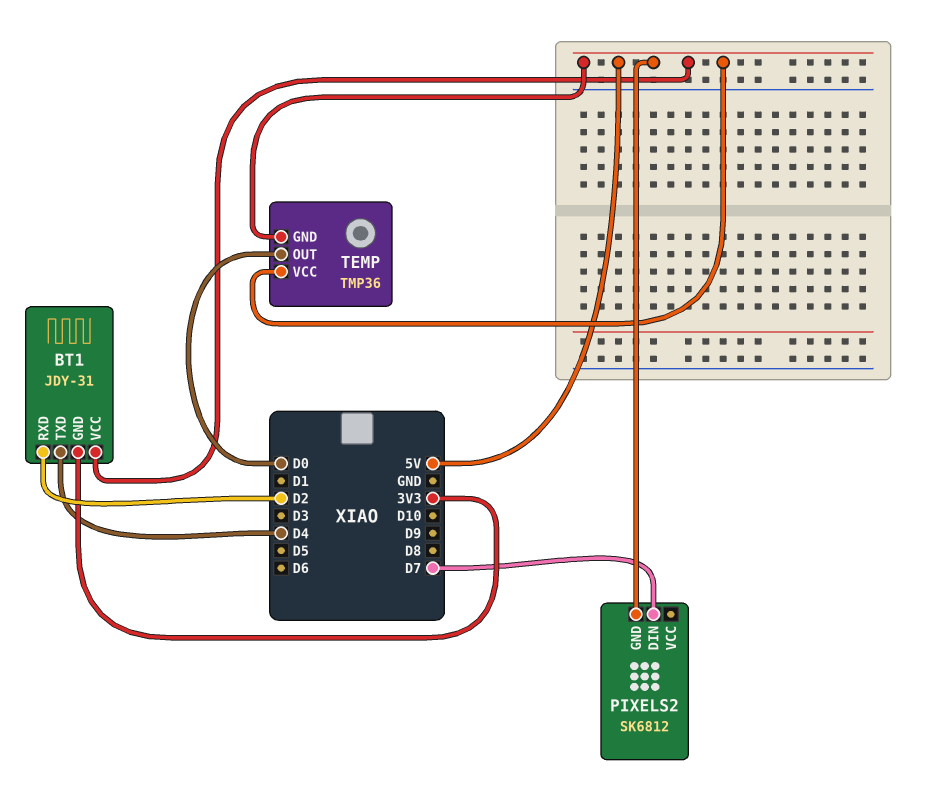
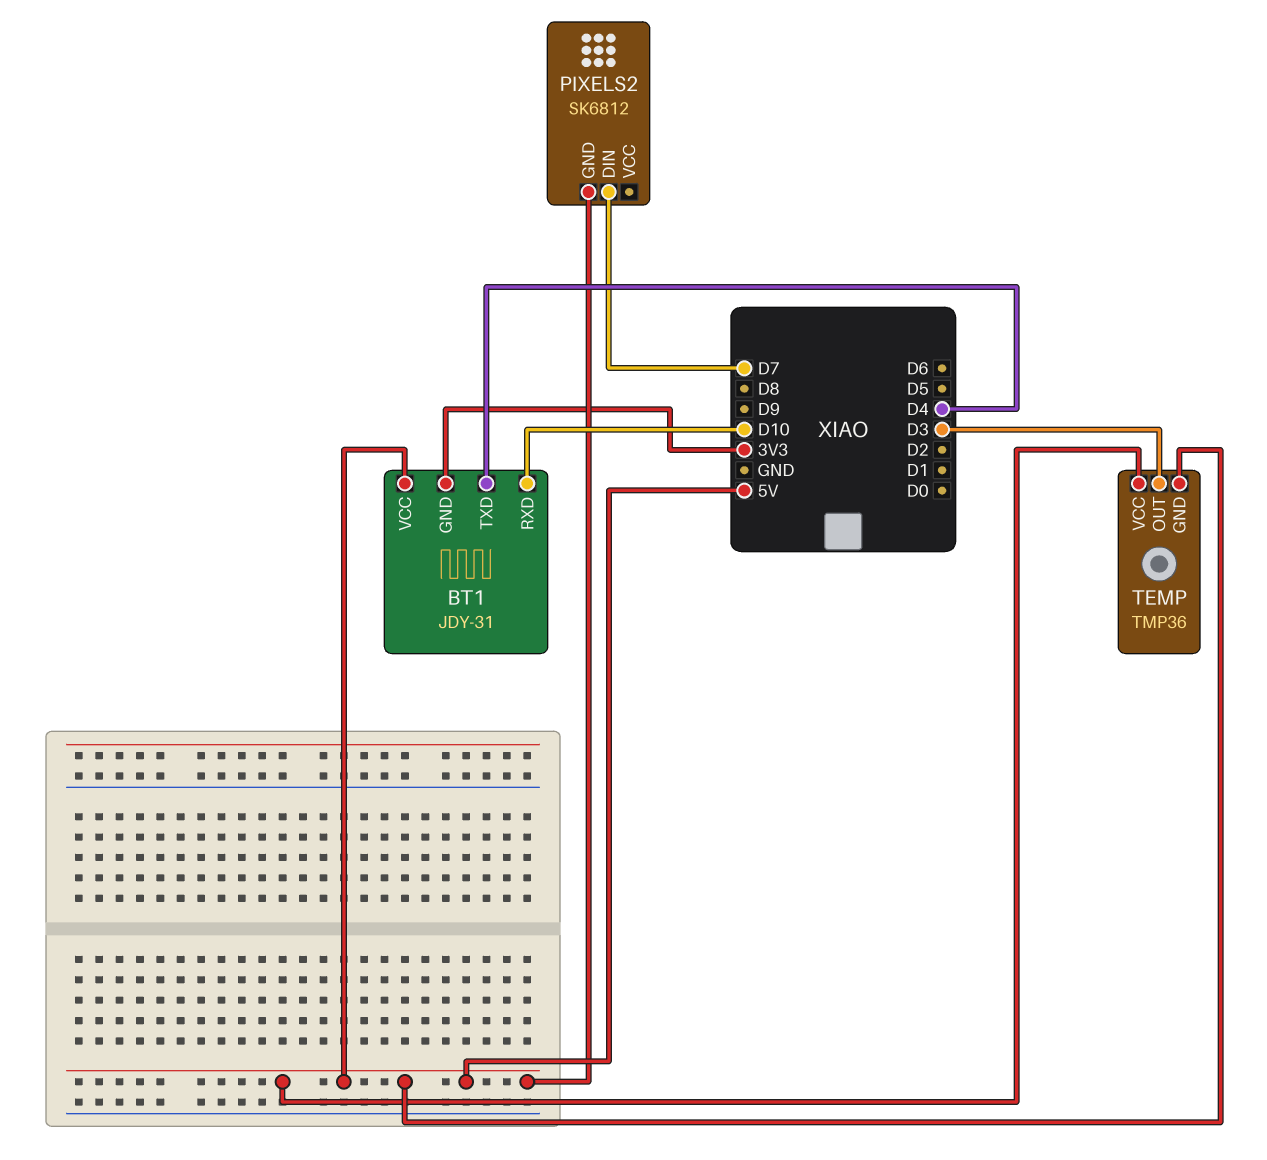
BT1 pin RXD: D2 -> D10
TEMP pin OUT: D0 -> D3

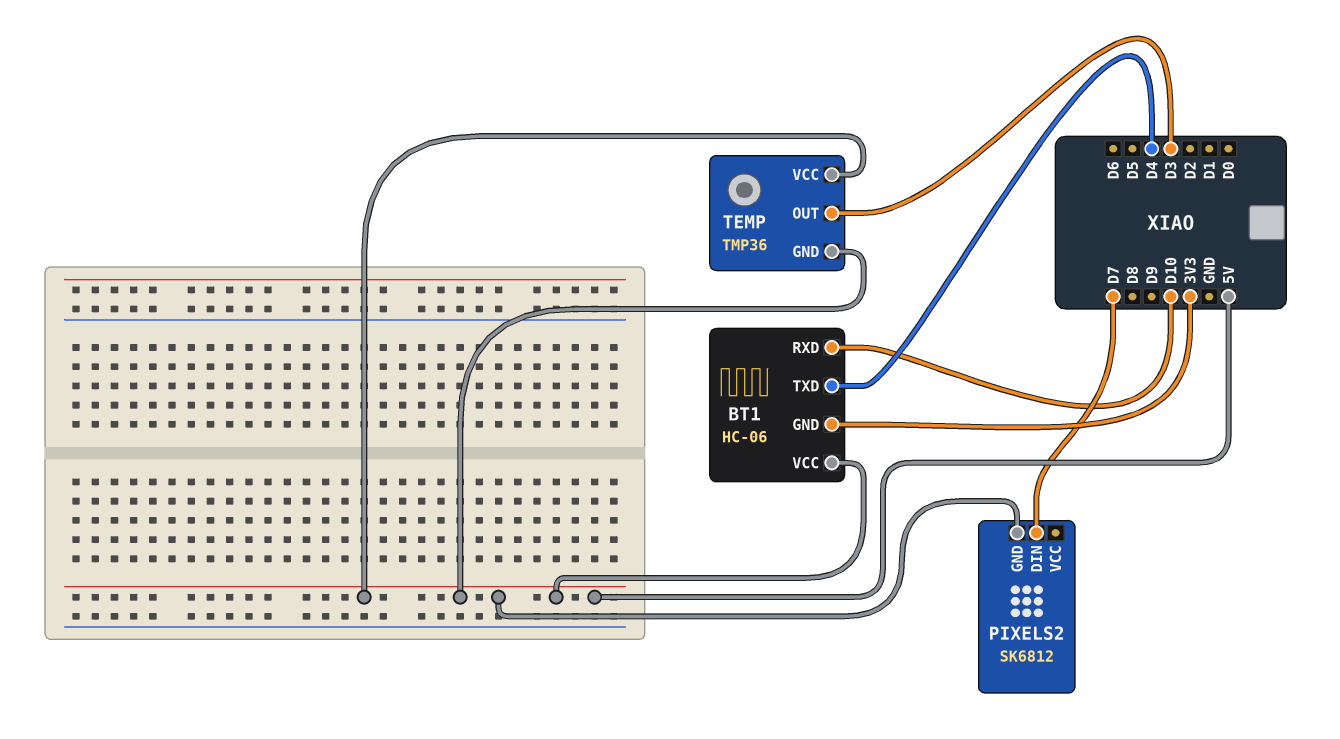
BT1: JDY-31 -> HC-06

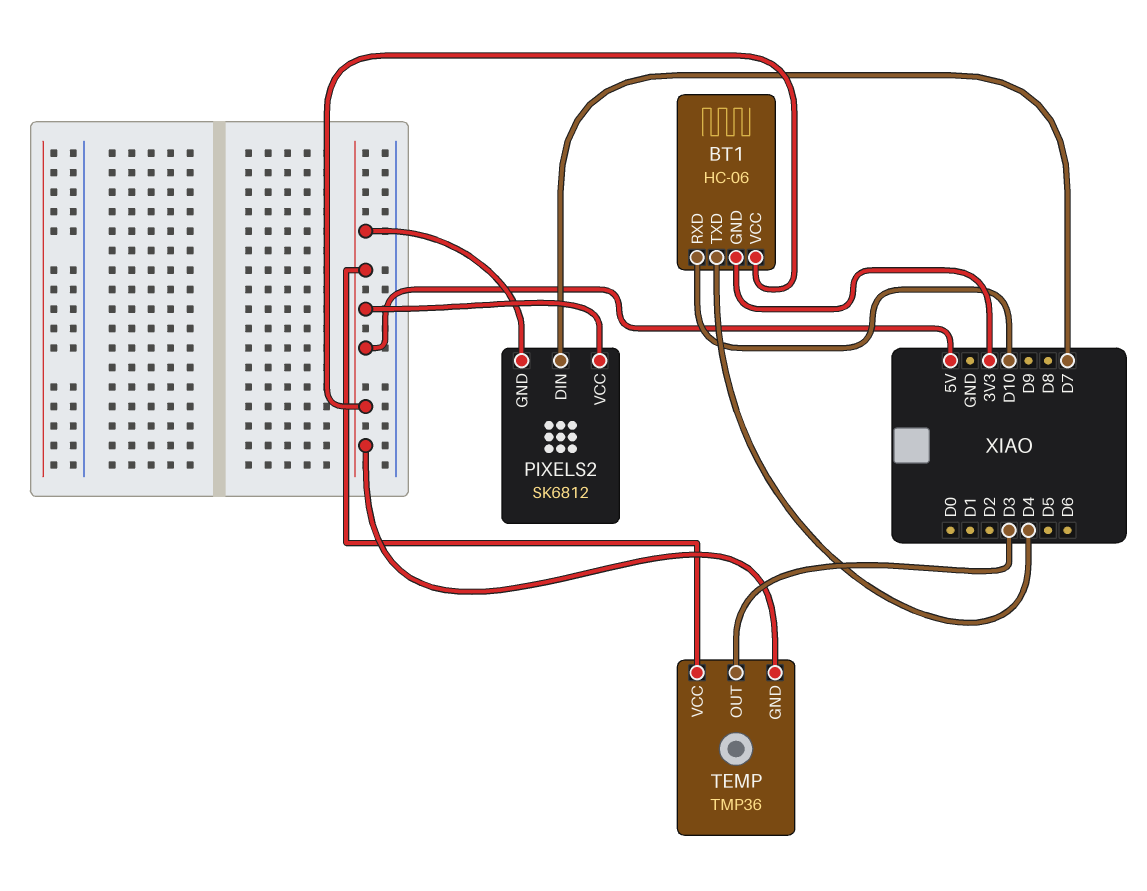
PIXELS2 pin VCC: none -> 5V

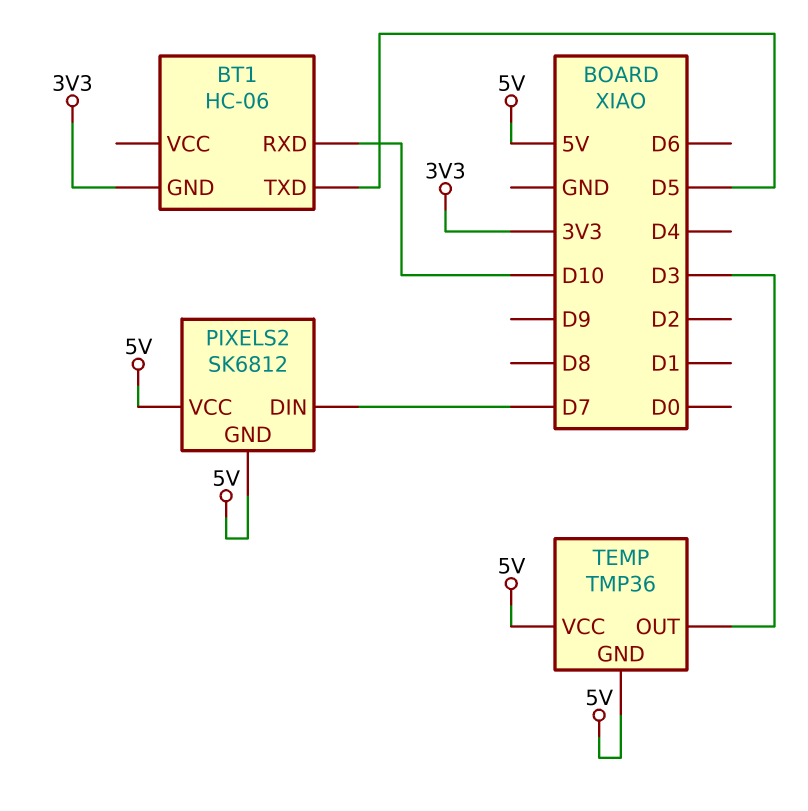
BT1 pin TXD: D4 -> D5
BT1 pin VCC: 5V -> none

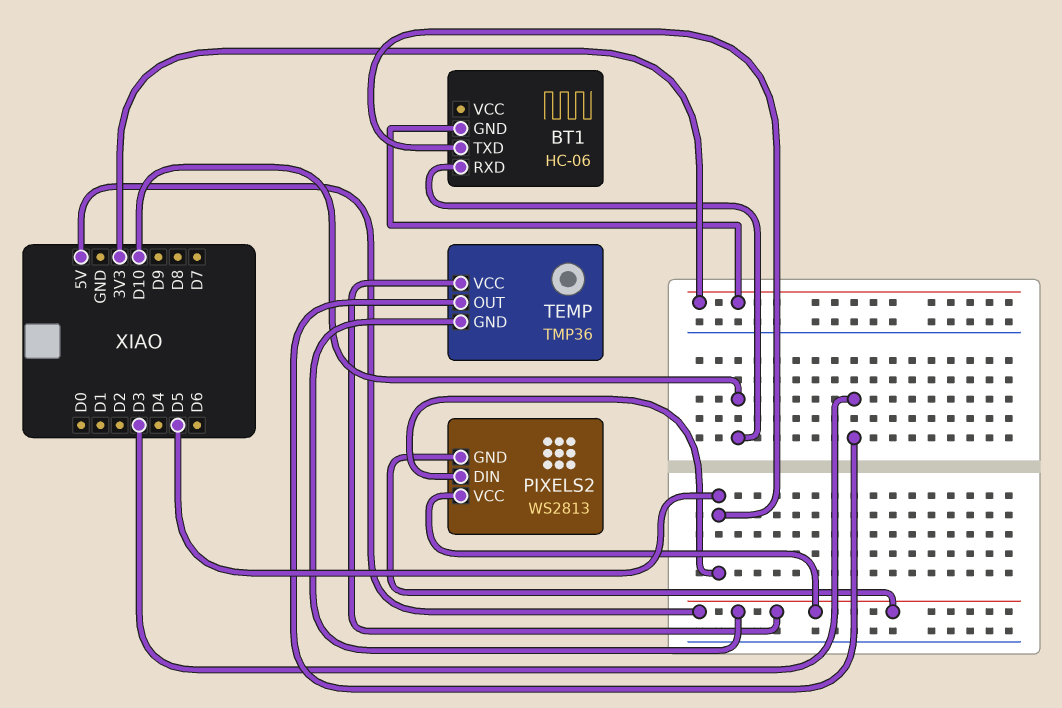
PIXELS2: SK6812 -> WS2813
PIXELS2 pin DIN: D7 -> D5

